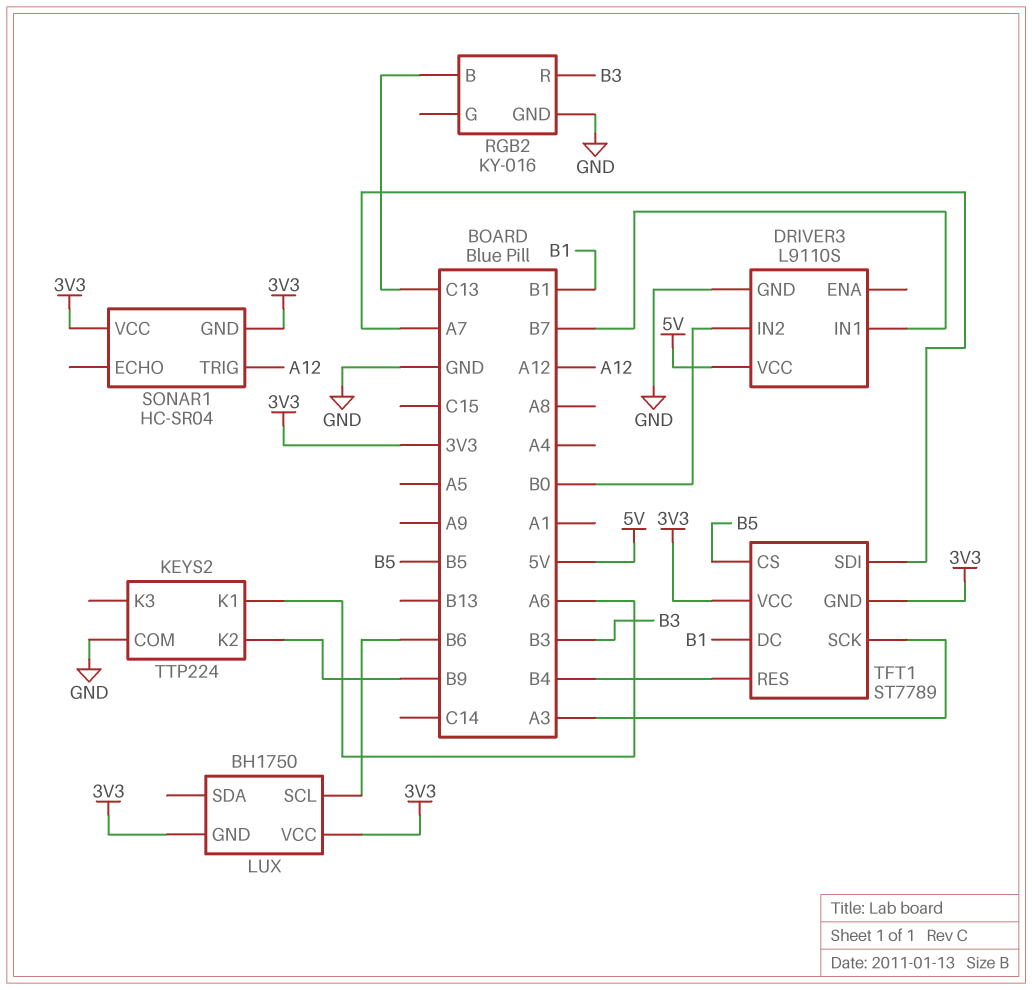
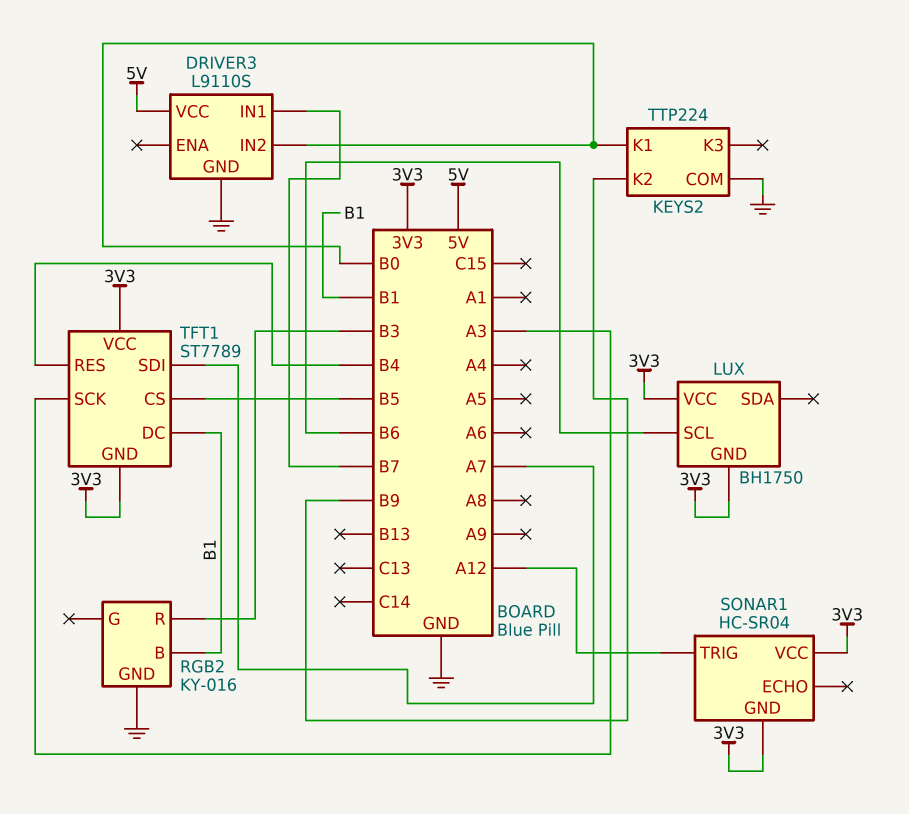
KEYS2 pin K1: A6 -> B0
RGB2 pin B: C13 -> B1

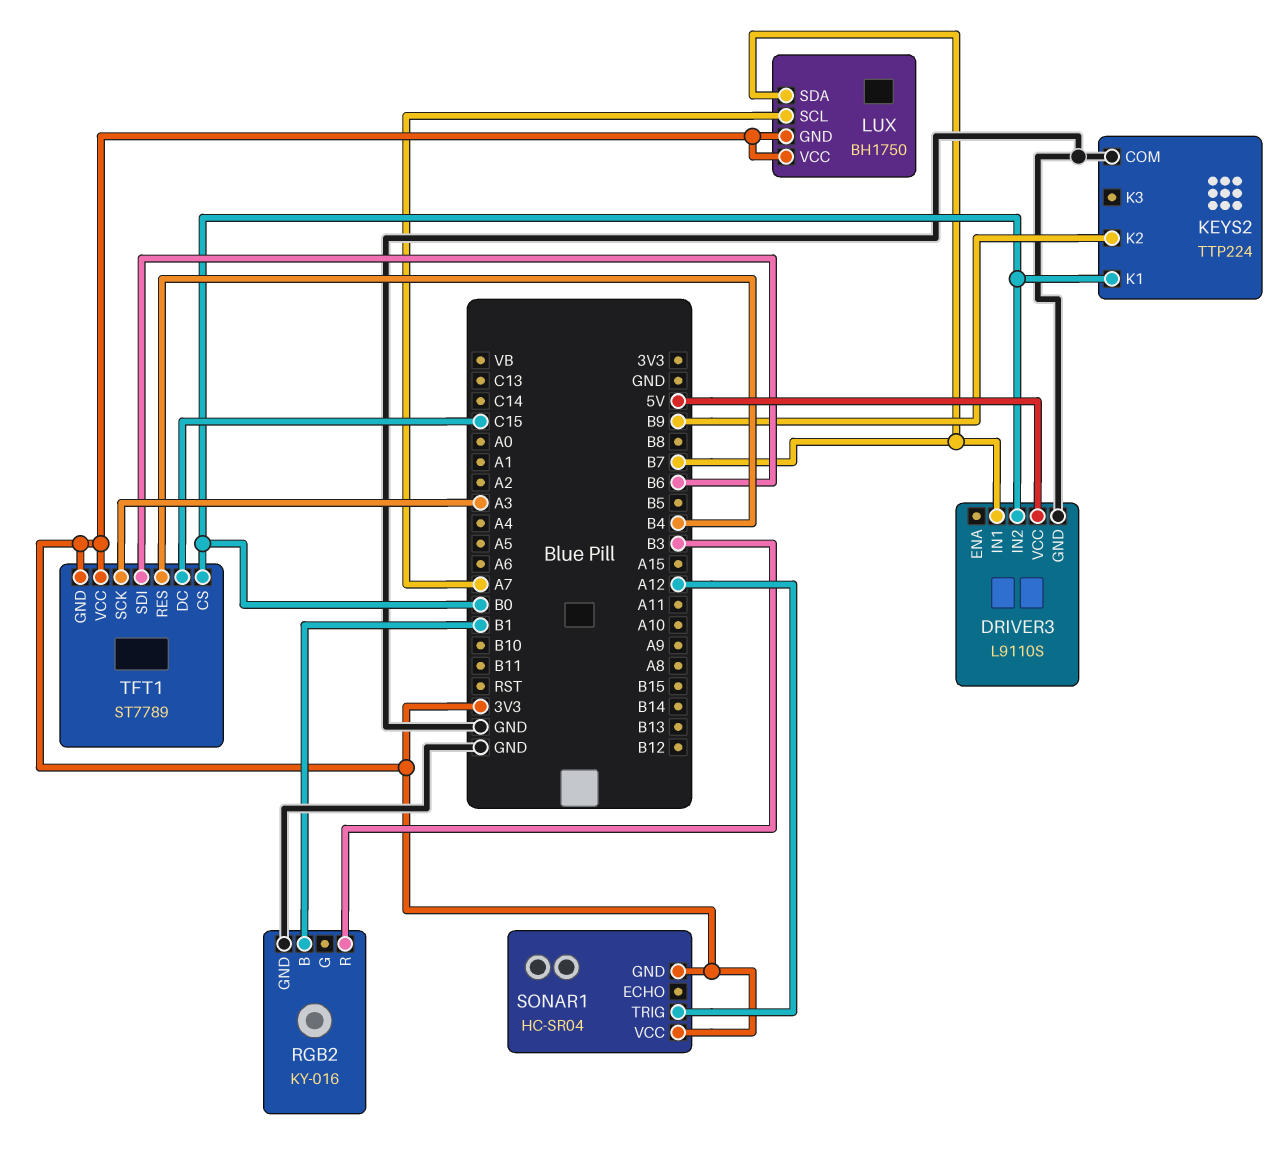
LUX pin SCL: B6 -> A7
LUX pin SDA: none -> B7
TFT1 pin CS: B5 -> B0
TFT1 pin DC: B1 -> C15
TFT1 pin SDI: A7 -> B6

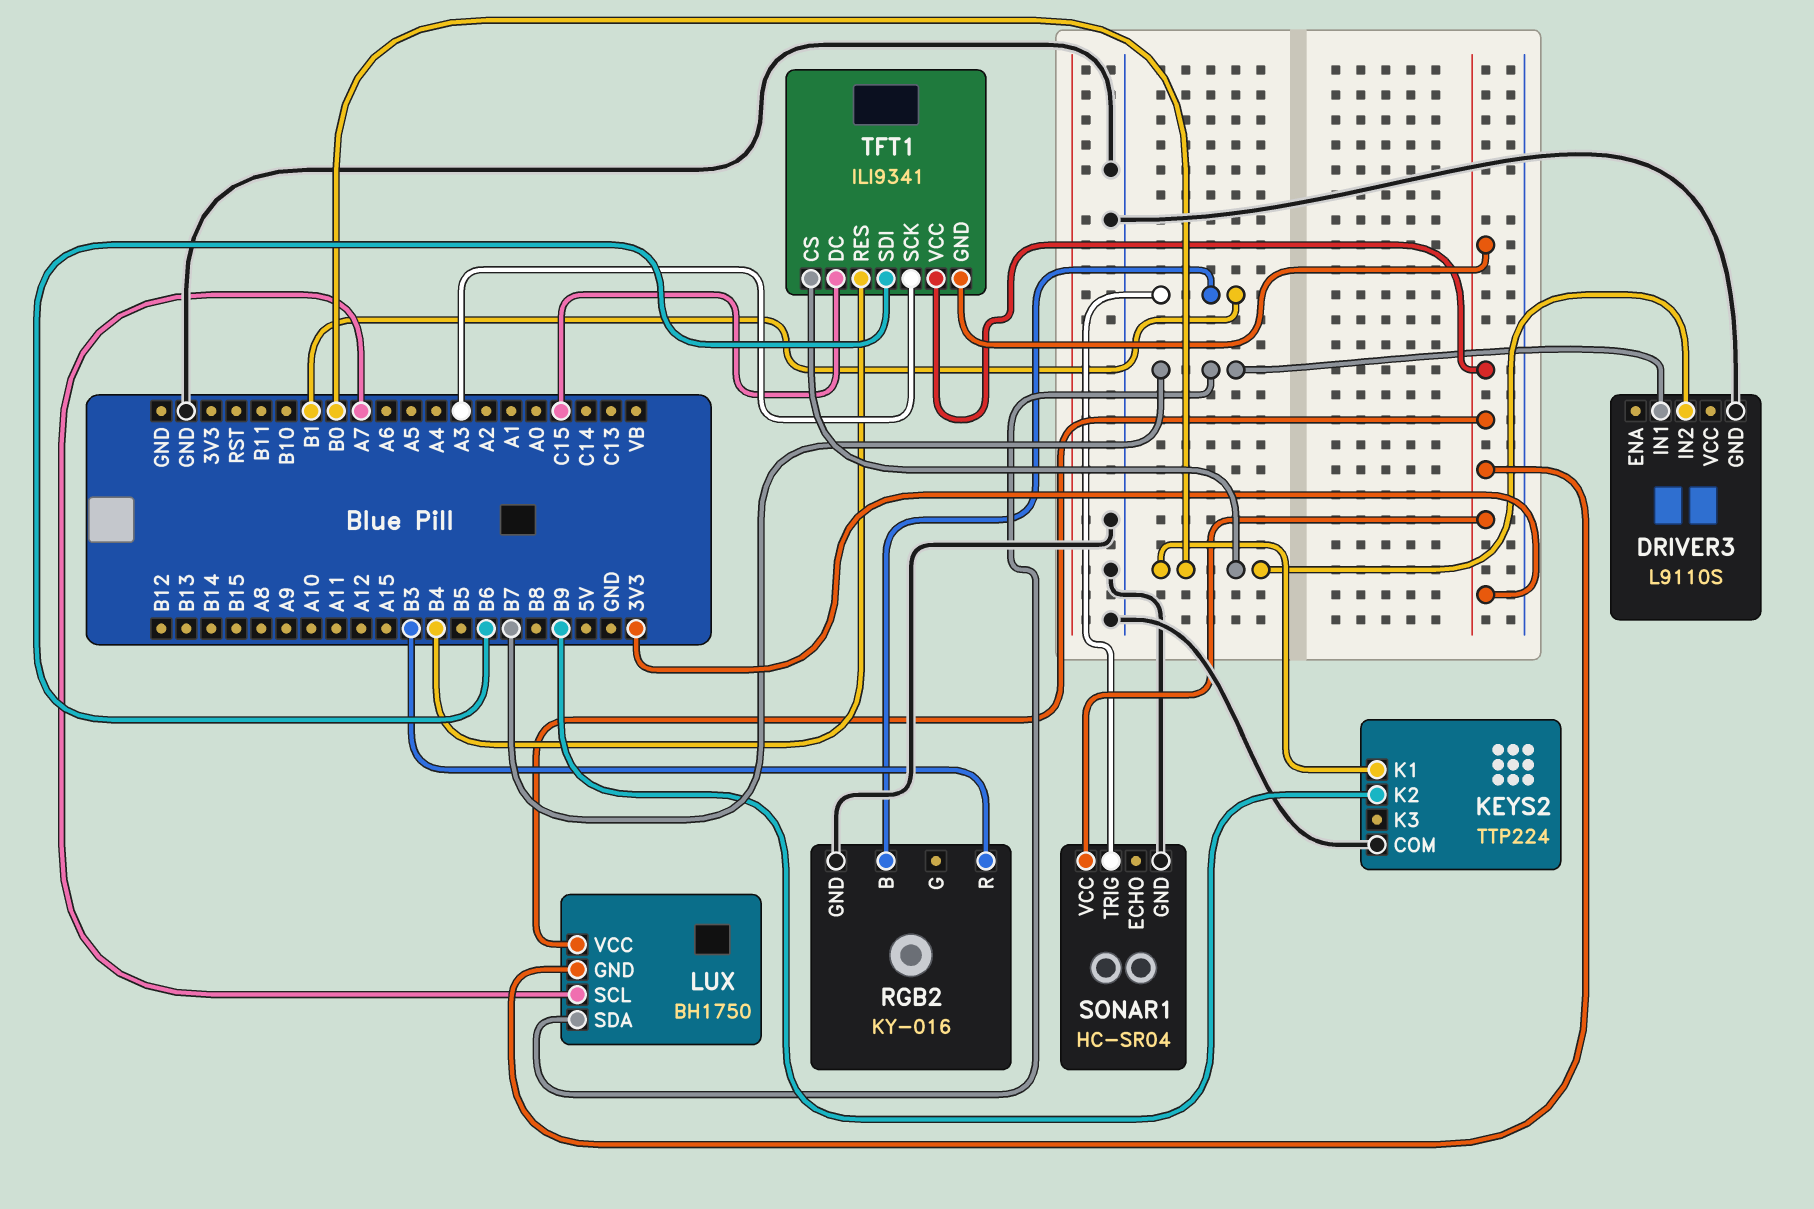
DRIVER3 pin VCC: 5V -> none
SONAR1 pin GND: 3V3 -> GND
SONAR1 pin TRIG: A12 -> B1
TFT1: ST7789 -> ILI9341

